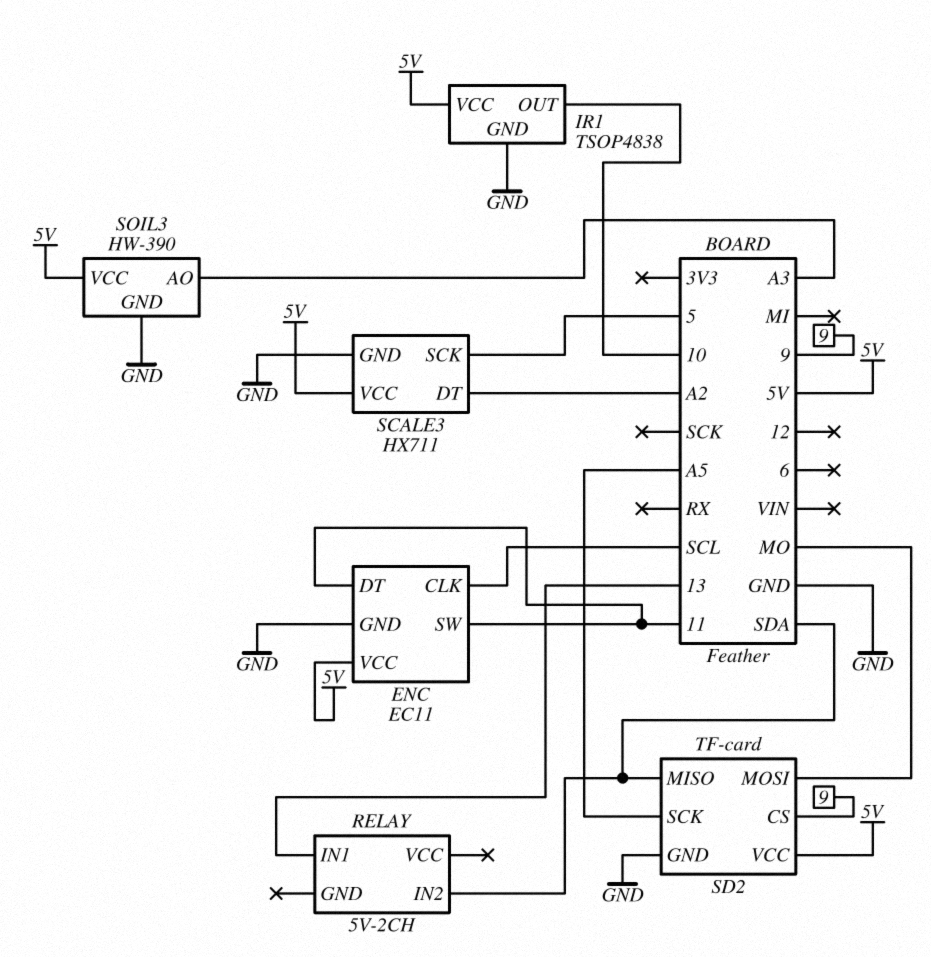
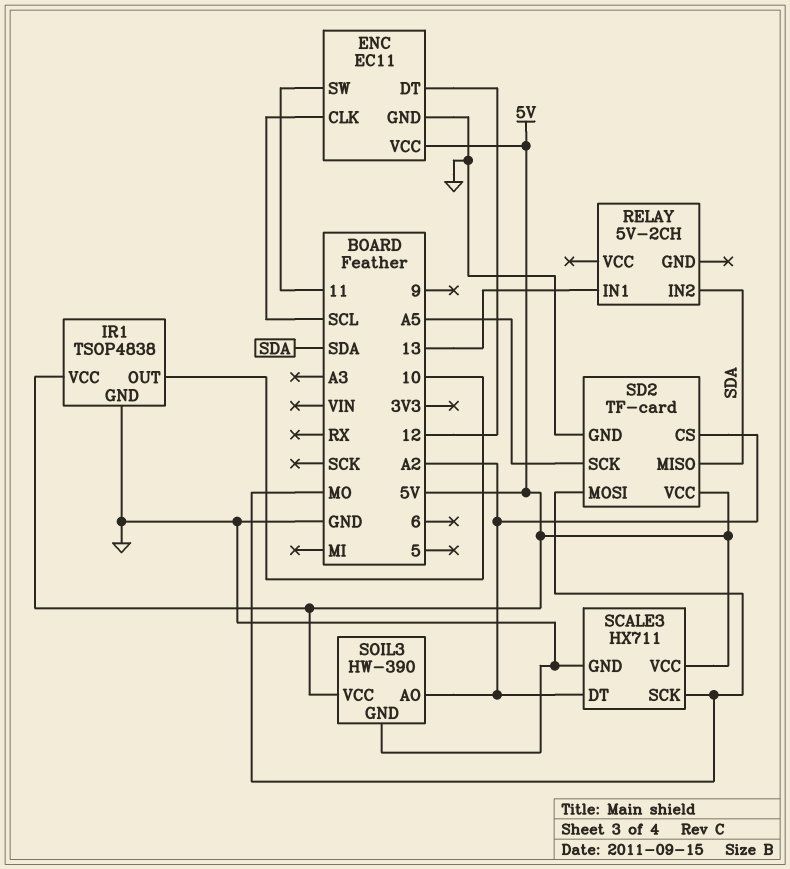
ENC pin DT: 11 -> 12
SCALE3 pin SCK: 5 -> MO
SD2 pin CS: 9 -> A2
SOIL3 pin AO: A3 -> A2

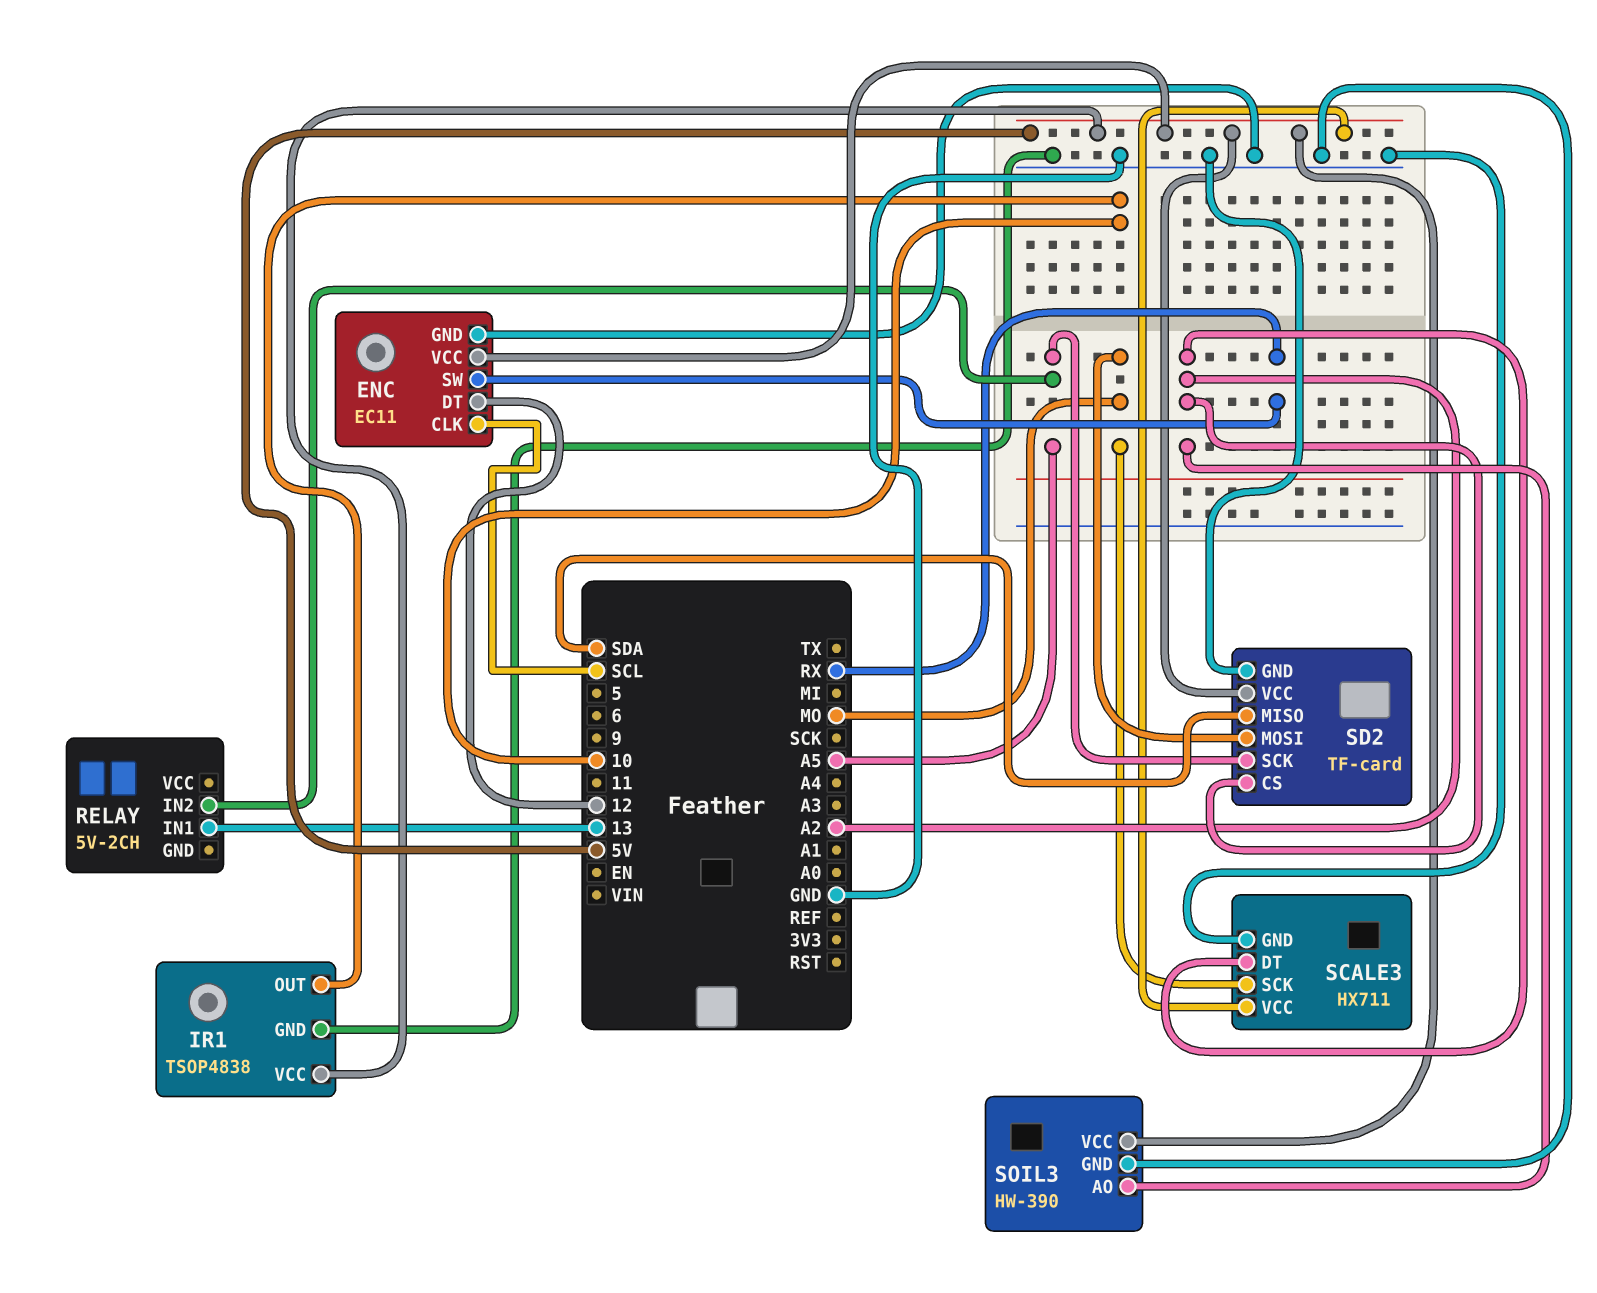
ENC pin SW: 11 -> RX
RELAY pin IN2: SDA -> A5

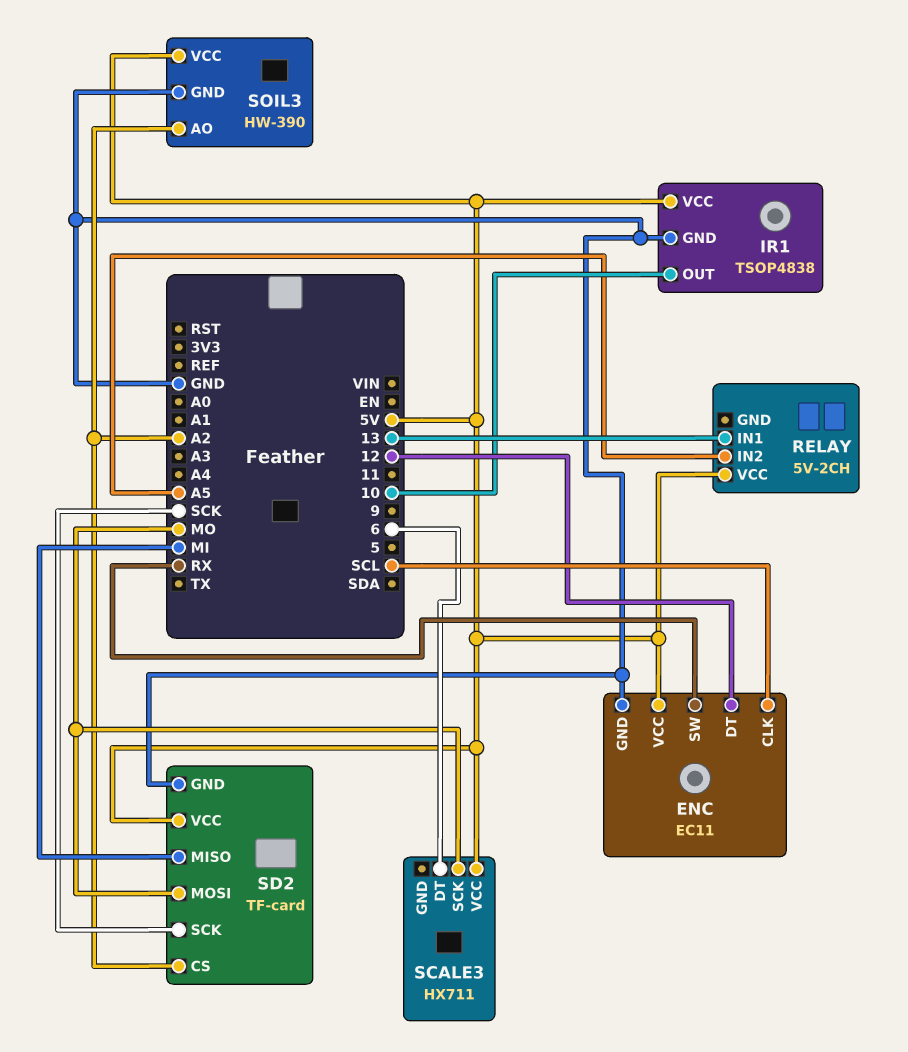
RELAY pin VCC: none -> 5V
SCALE3 pin DT: A2 -> 6
SCALE3 pin GND: GND -> none
SD2 pin MISO: SDA -> MI
SD2 pin SCK: A5 -> SCK

